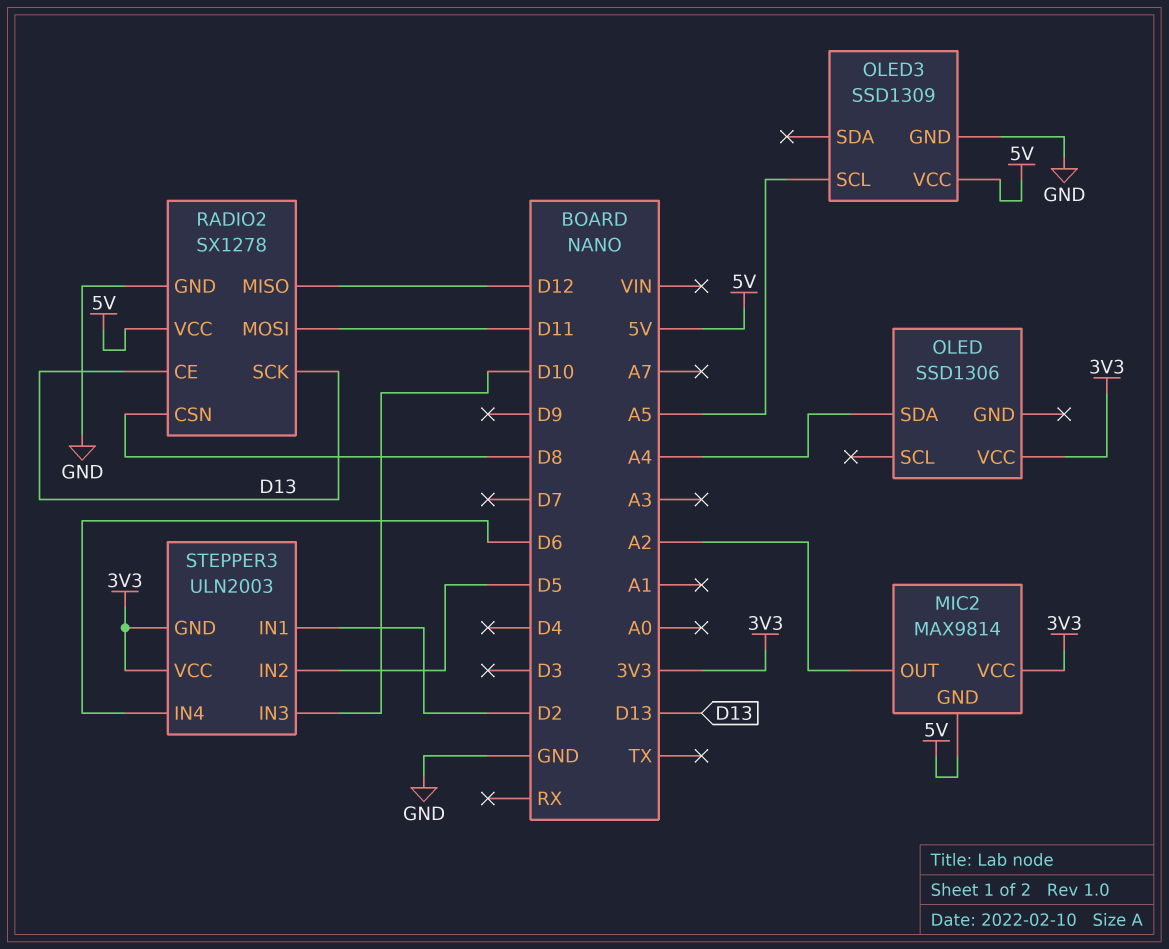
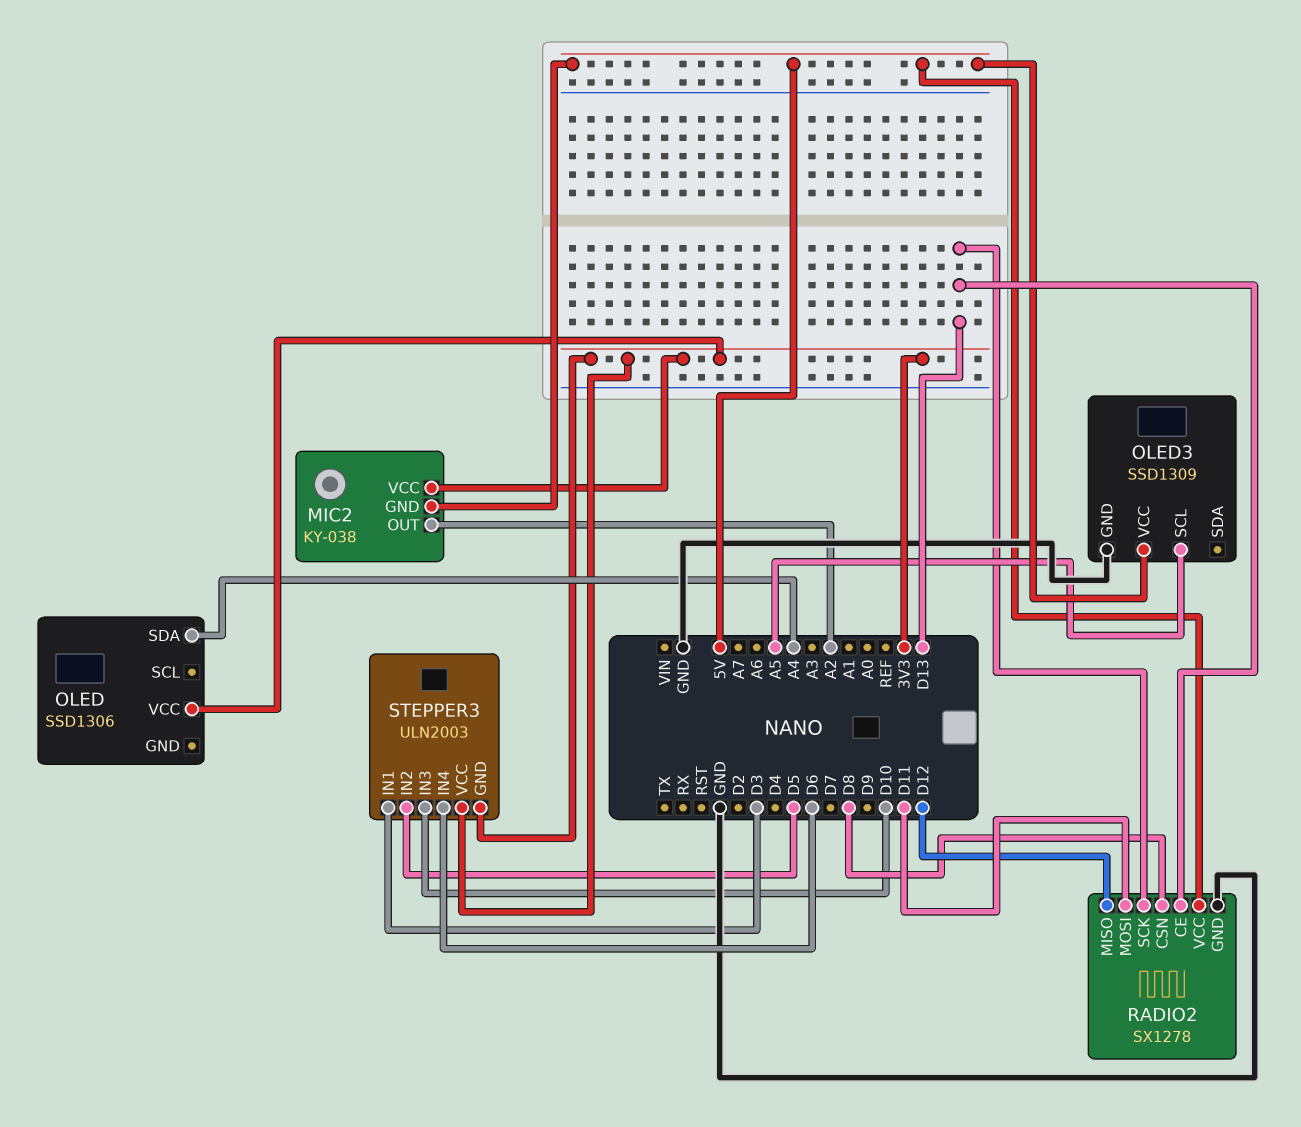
MIC2: MAX9814 -> KY-038
STEPPER3 pin IN1: D2 -> D3

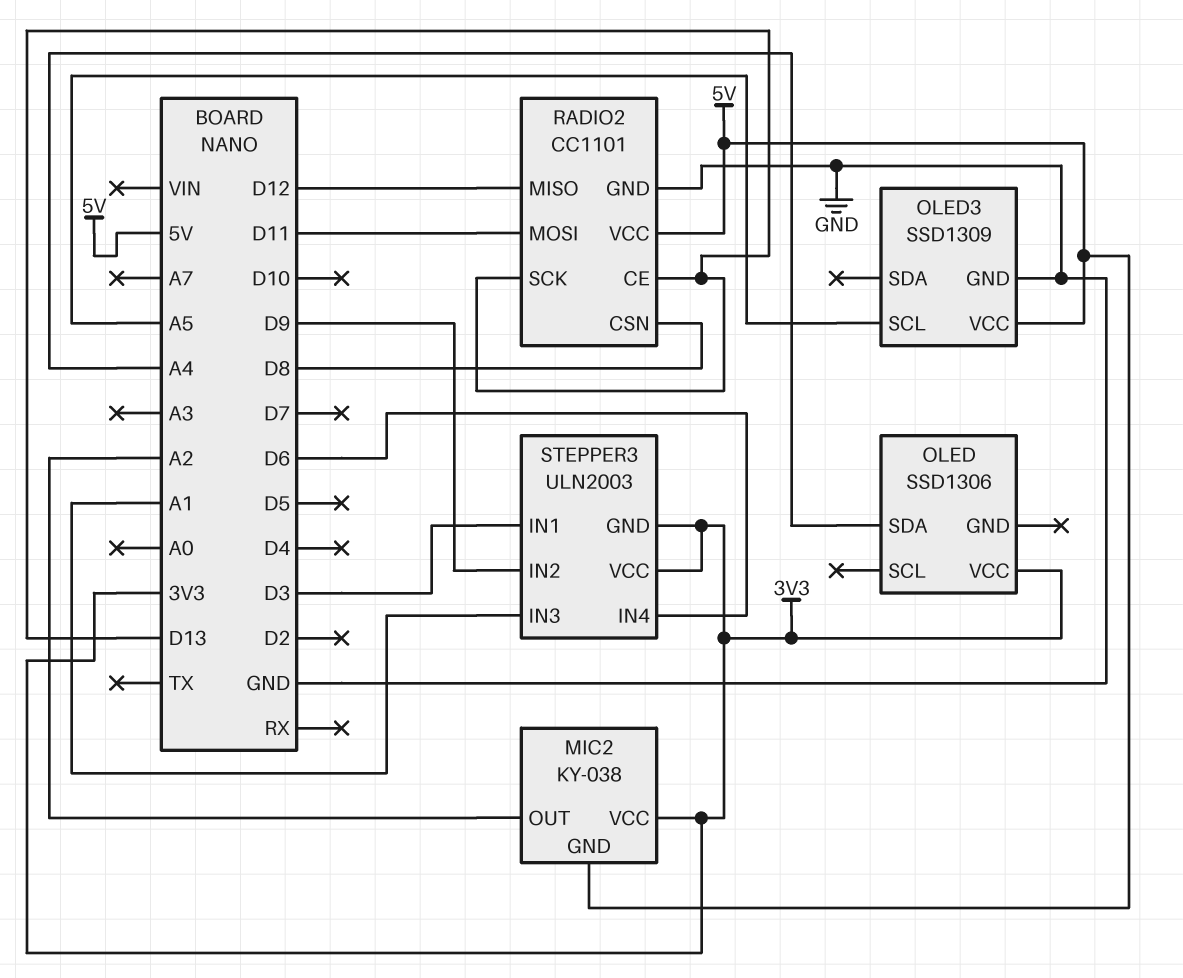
RADIO2: SX1278 -> CC1101
STEPPER3 pin IN2: D5 -> D9
STEPPER3 pin IN3: D10 -> A1

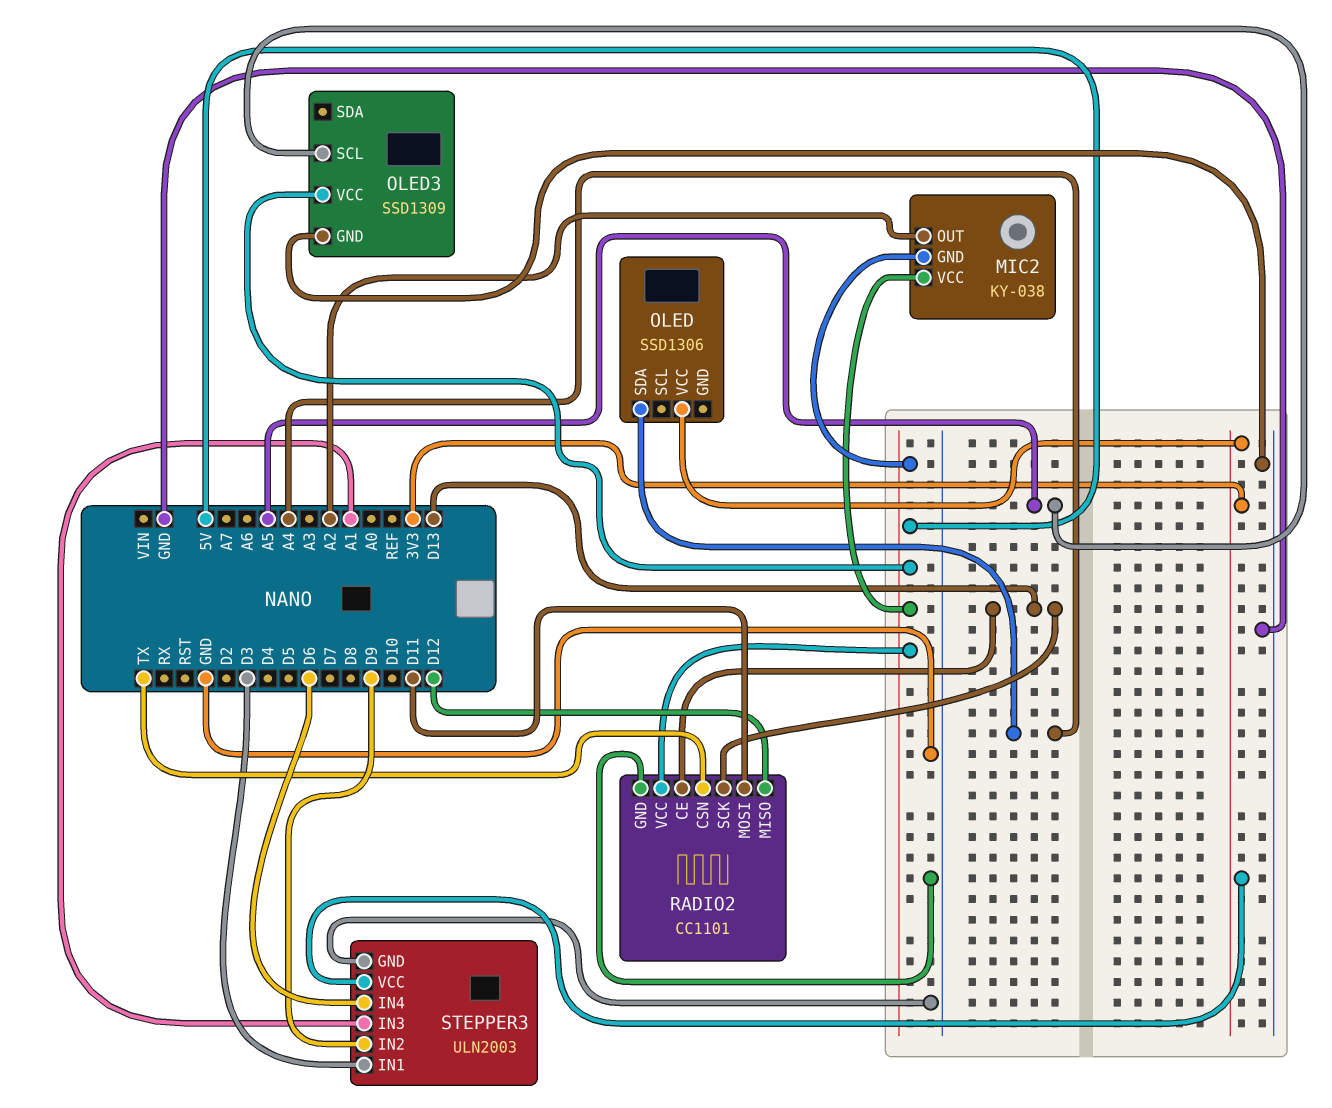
MIC2 pin VCC: 3V3 -> 5V
RADIO2 pin CSN: D8 -> TX
STEPPER3 pin GND: 3V3 -> GND

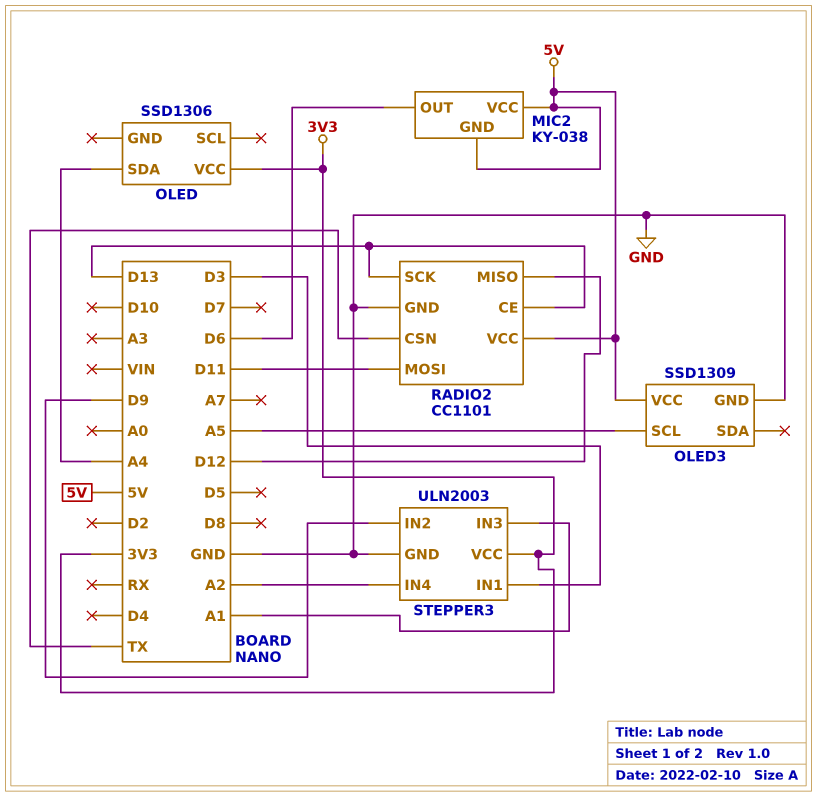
MIC2 pin OUT: A2 -> D6
STEPPER3 pin IN4: D6 -> A2

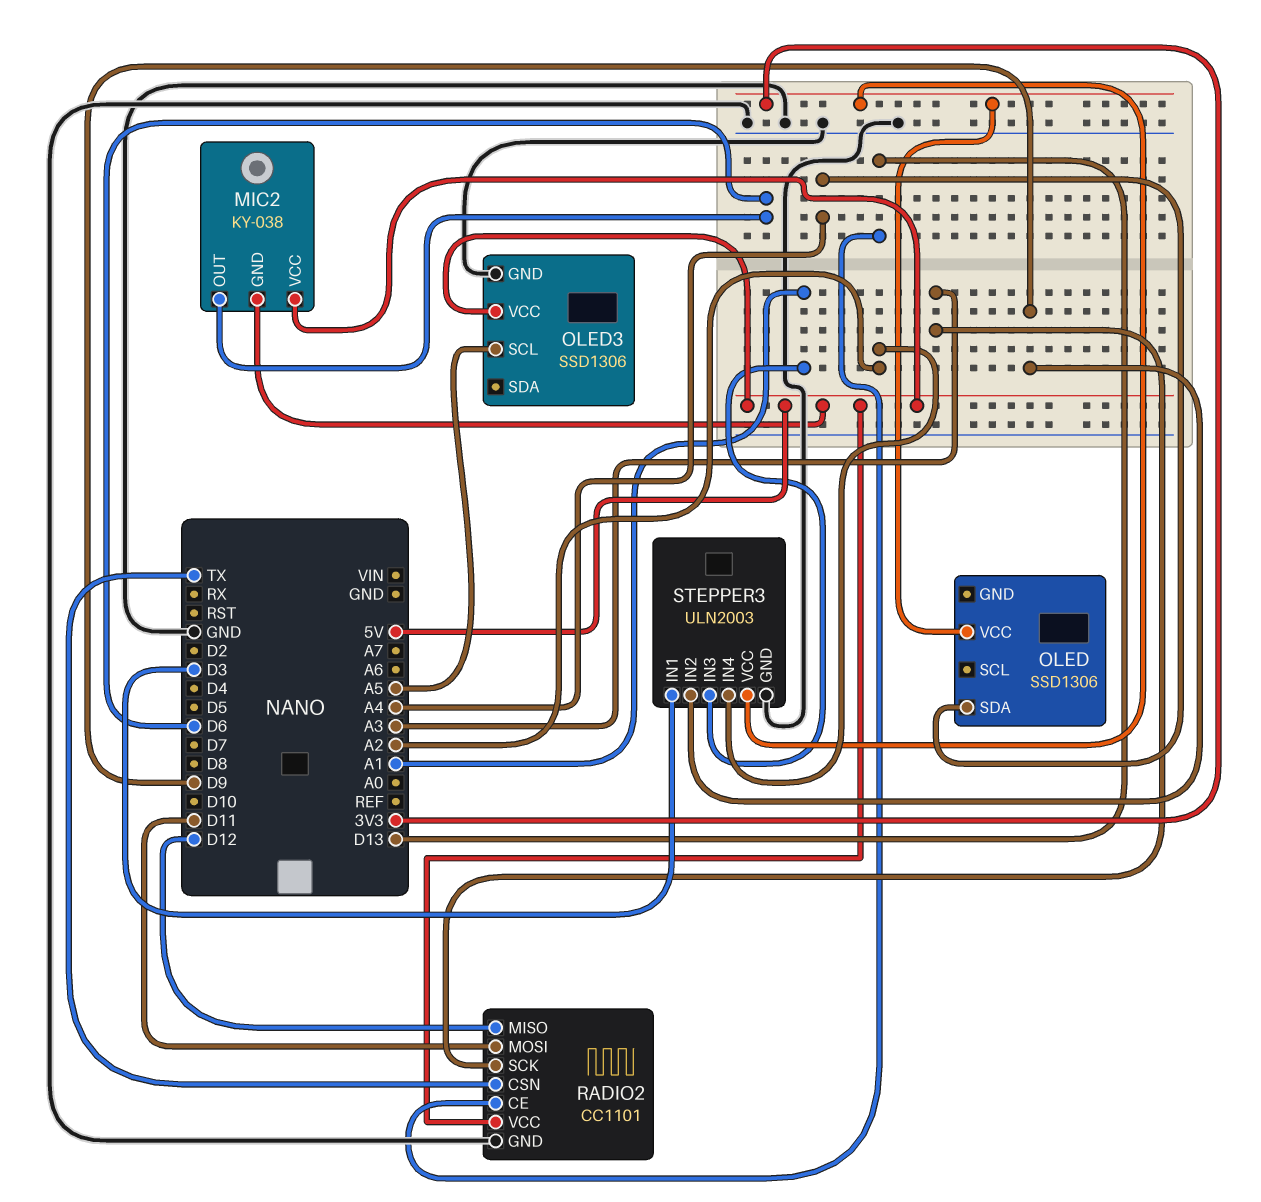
OLED3: SSD1309 -> SSD1306
RADIO2 pin SCK: D13 -> A3

